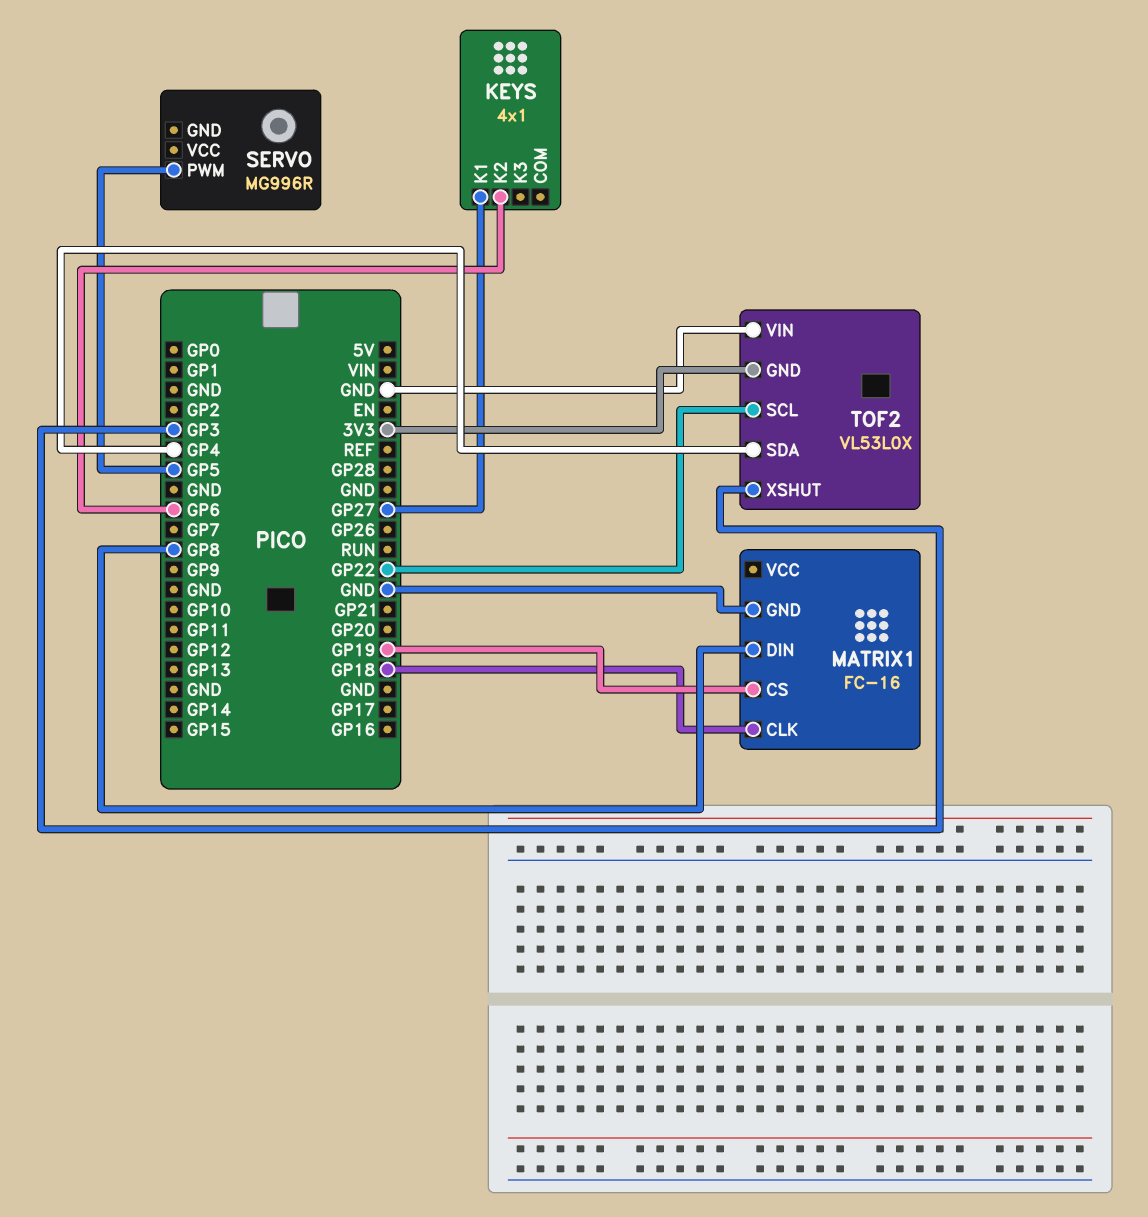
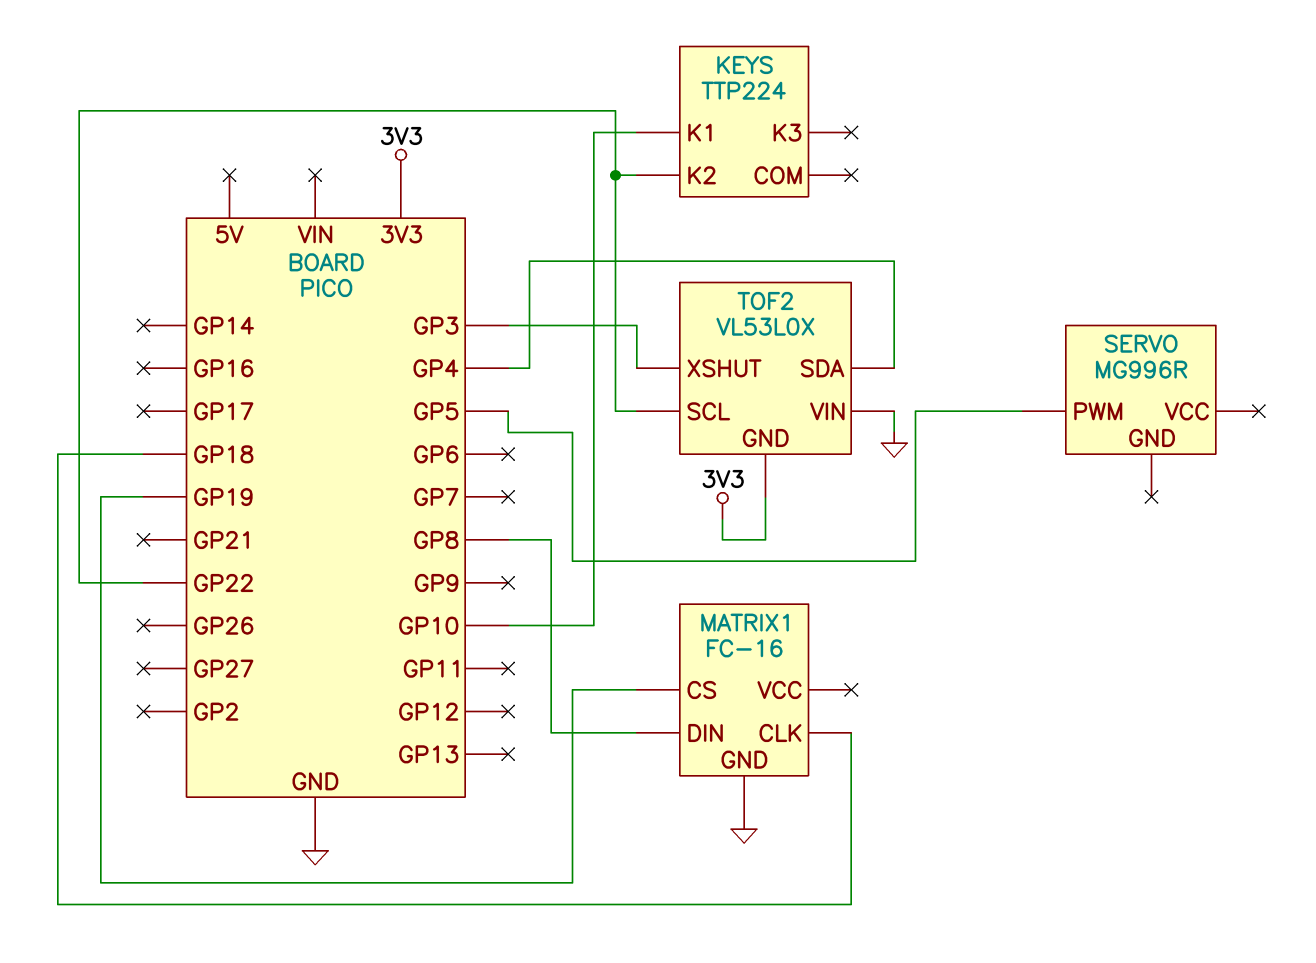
KEYS: 4x1 -> TTP224
KEYS pin K1: GP27 -> GP10
KEYS pin K2: GP6 -> GP22

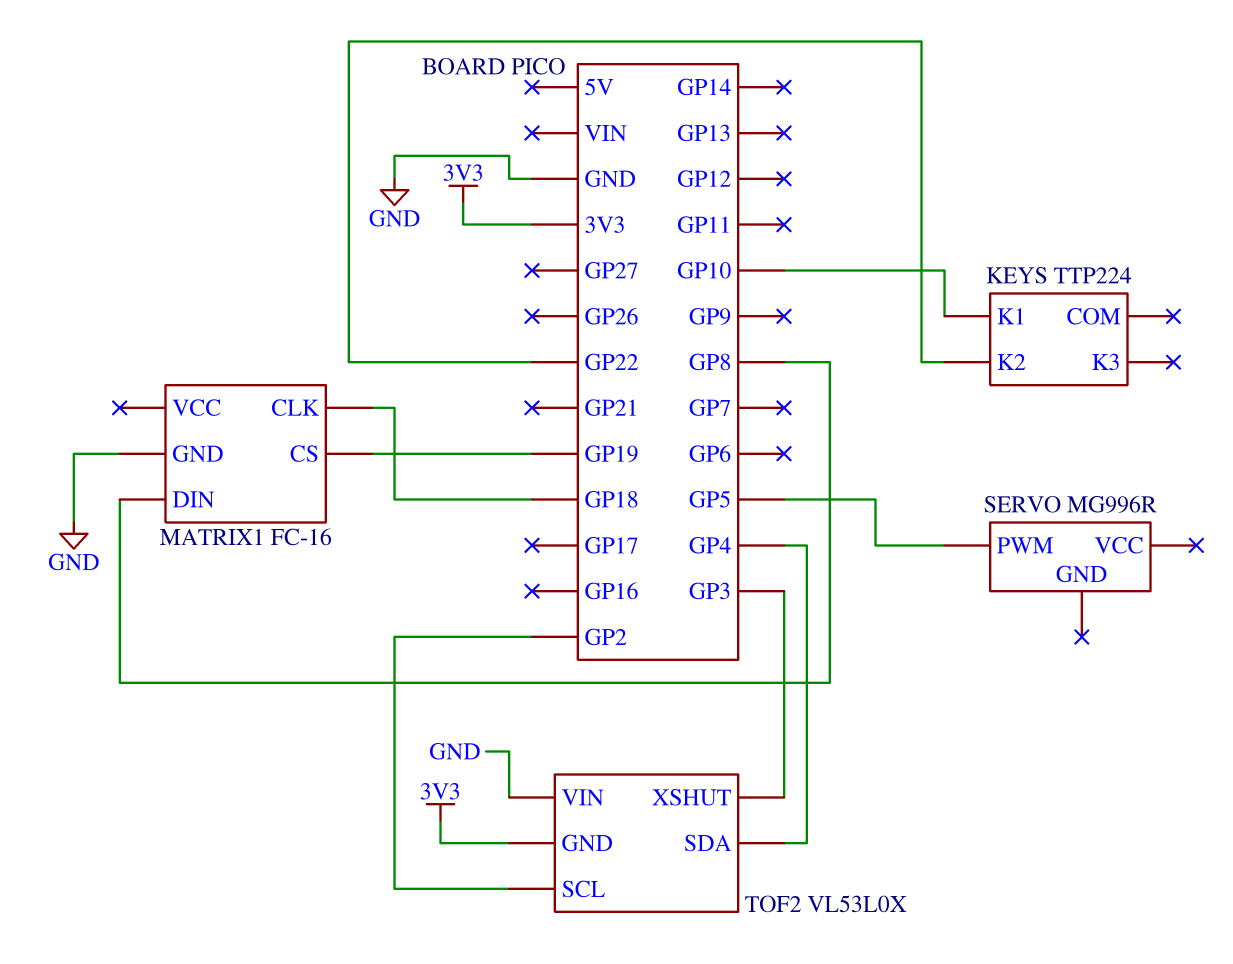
TOF2 pin SCL: GP22 -> GP2

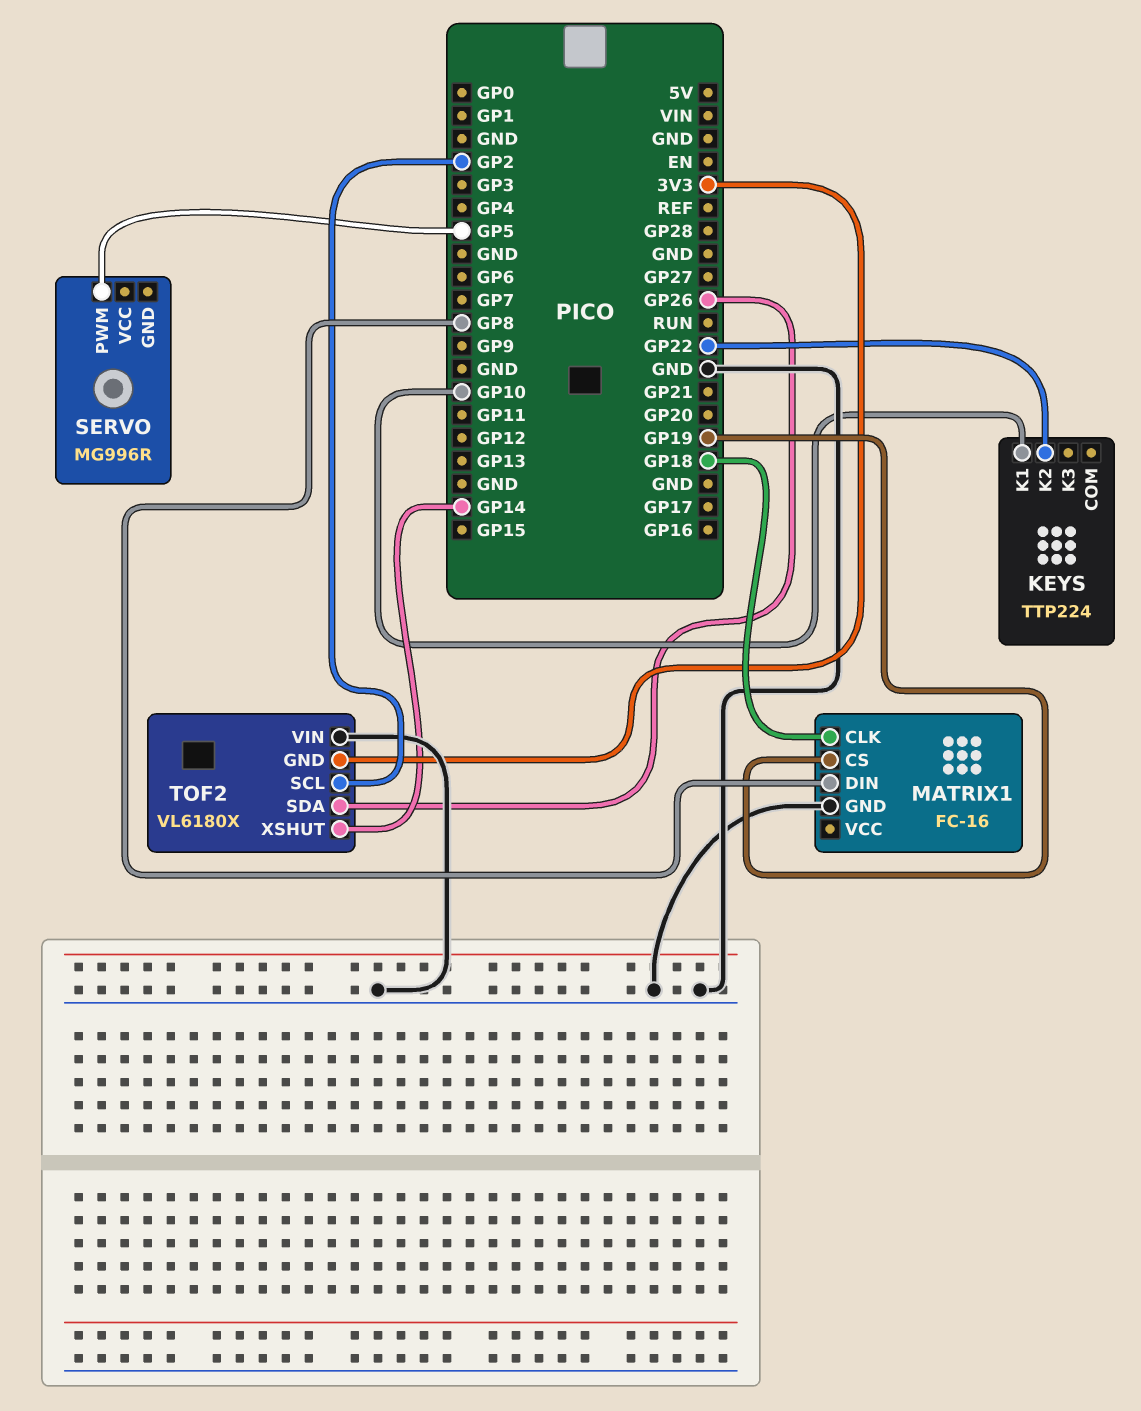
TOF2: VL53L0X -> VL6180X
TOF2 pin SDA: GP4 -> GP26
TOF2 pin XSHUT: GP3 -> GP14

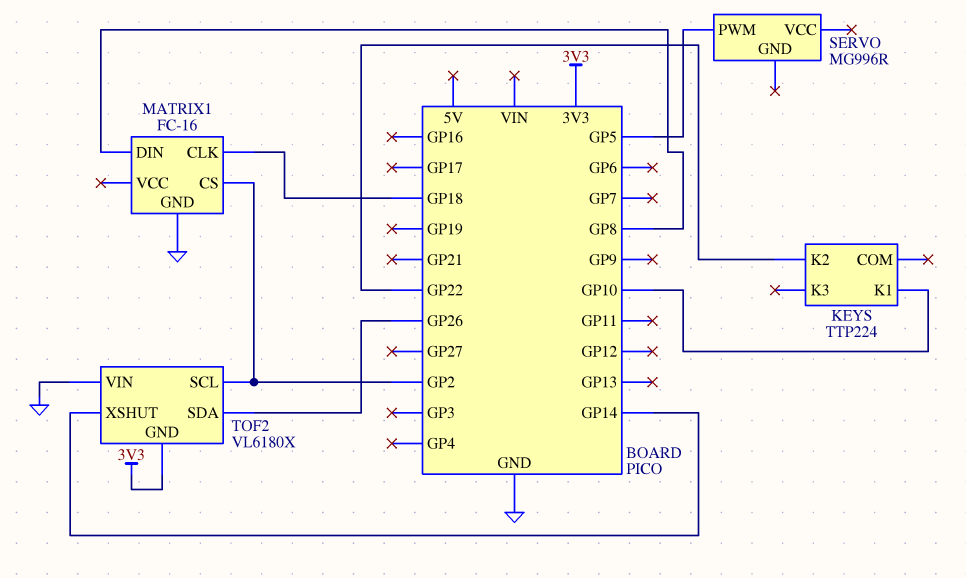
MATRIX1 pin CS: GP19 -> GP2

